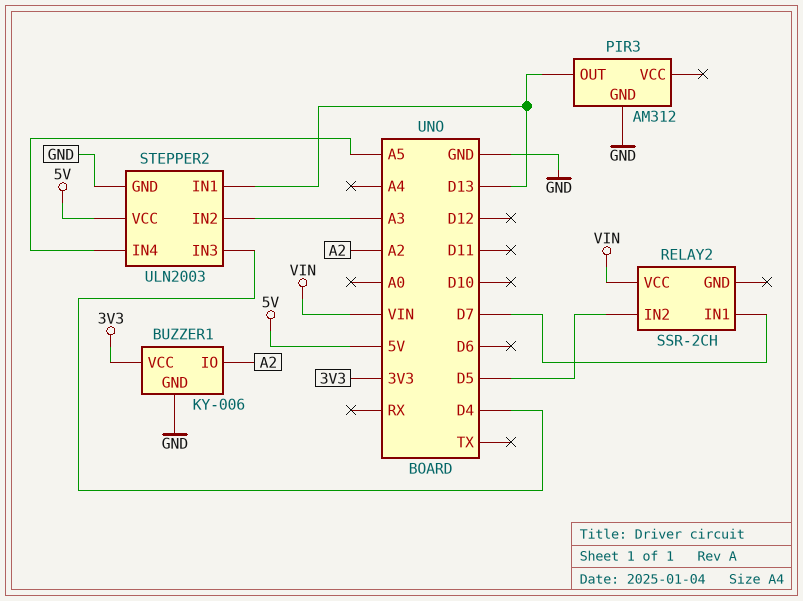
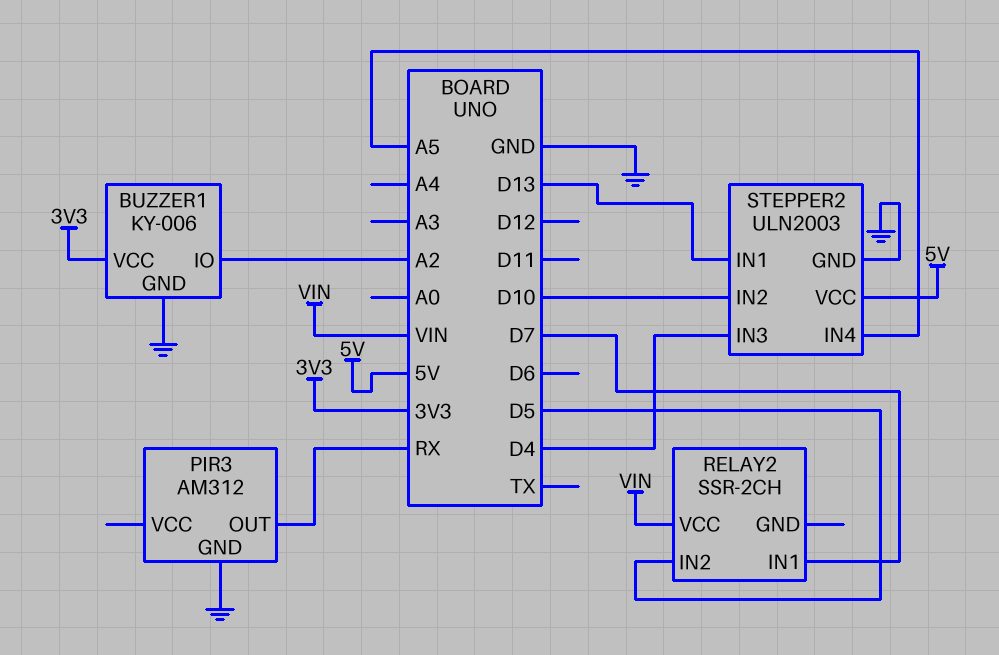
PIR3 pin OUT: D13 -> RX
STEPPER2 pin IN2: A3 -> D10

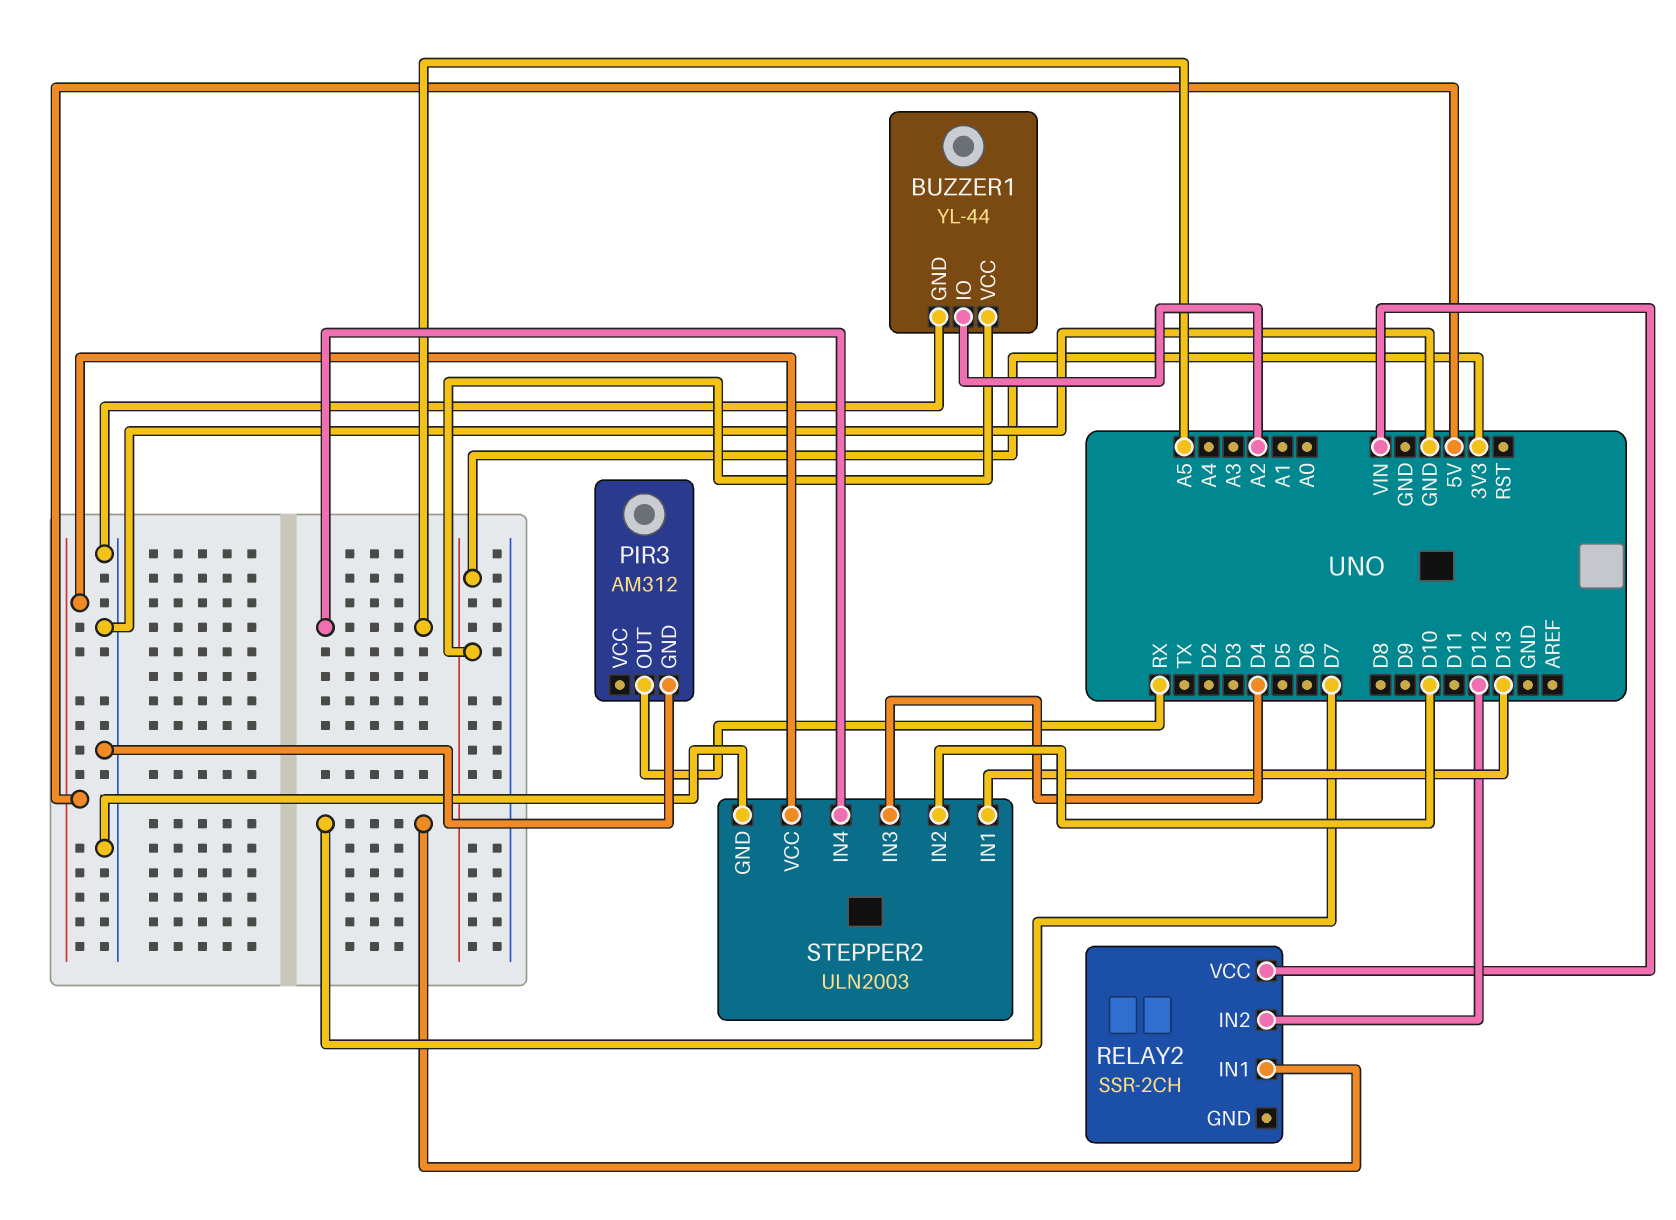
BUZZER1: KY-006 -> YL-44
RELAY2 pin IN2: D5 -> D12

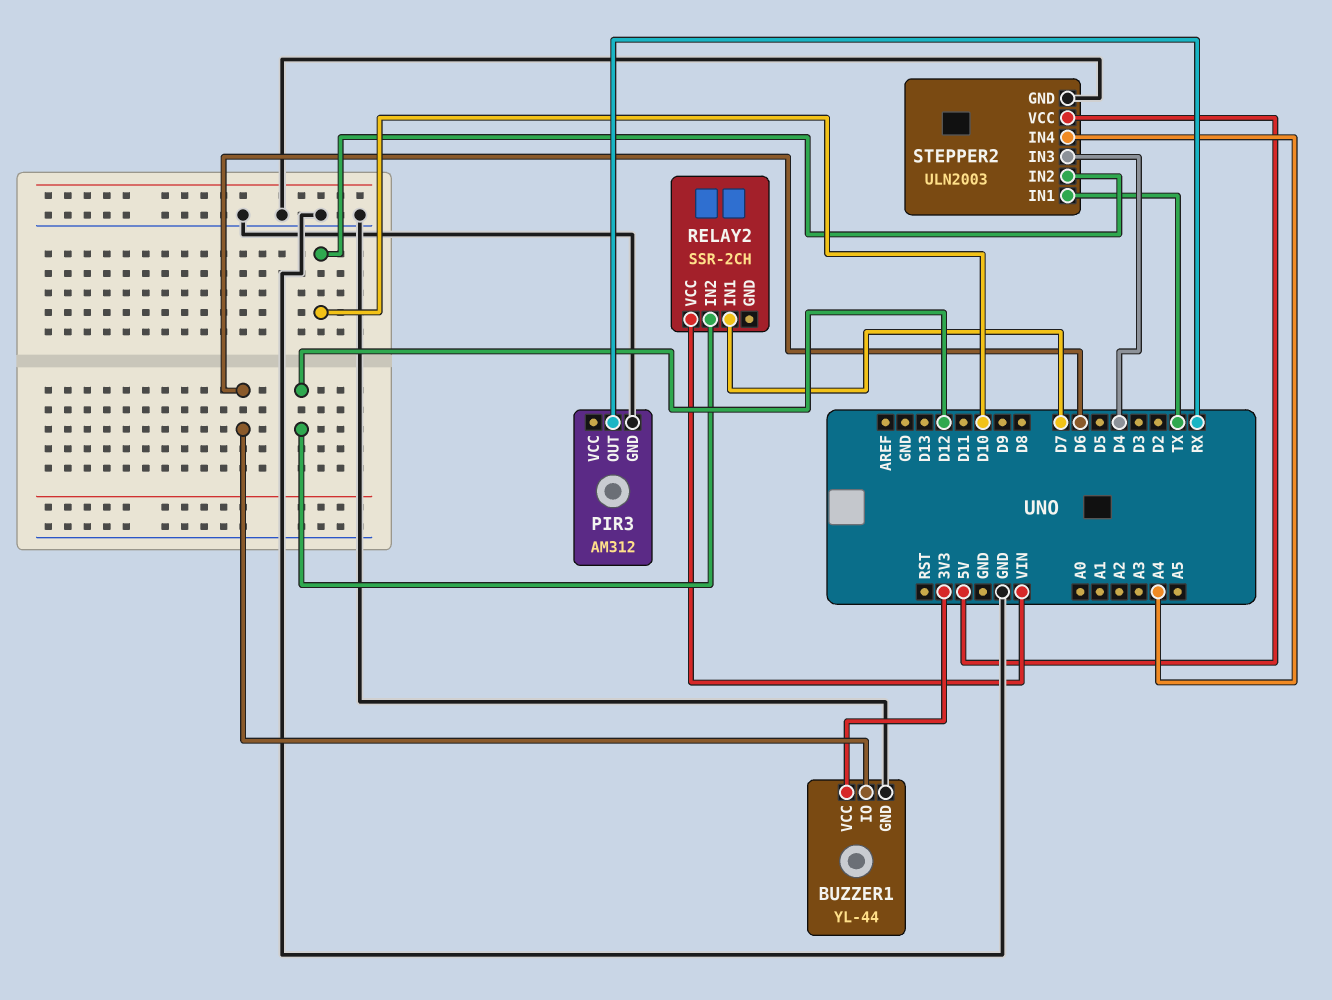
BUZZER1 pin IO: A2 -> D6
STEPPER2 pin IN1: D13 -> TX
STEPPER2 pin IN4: A5 -> A4

